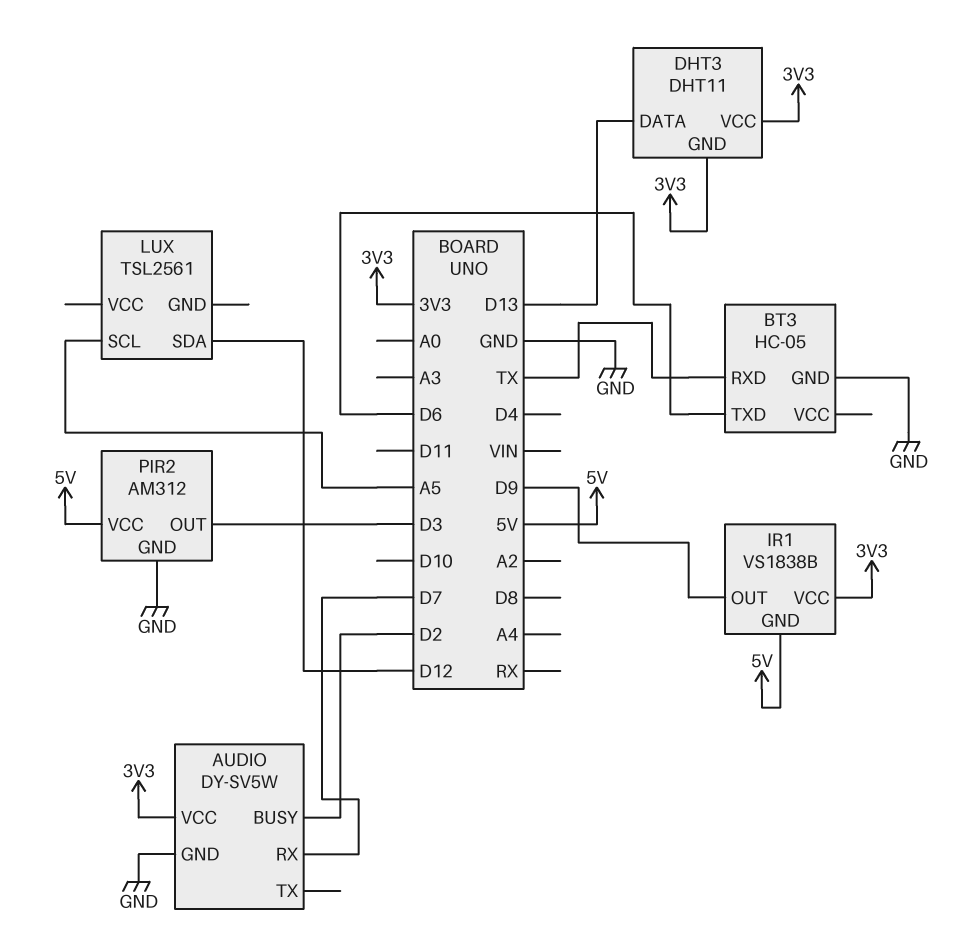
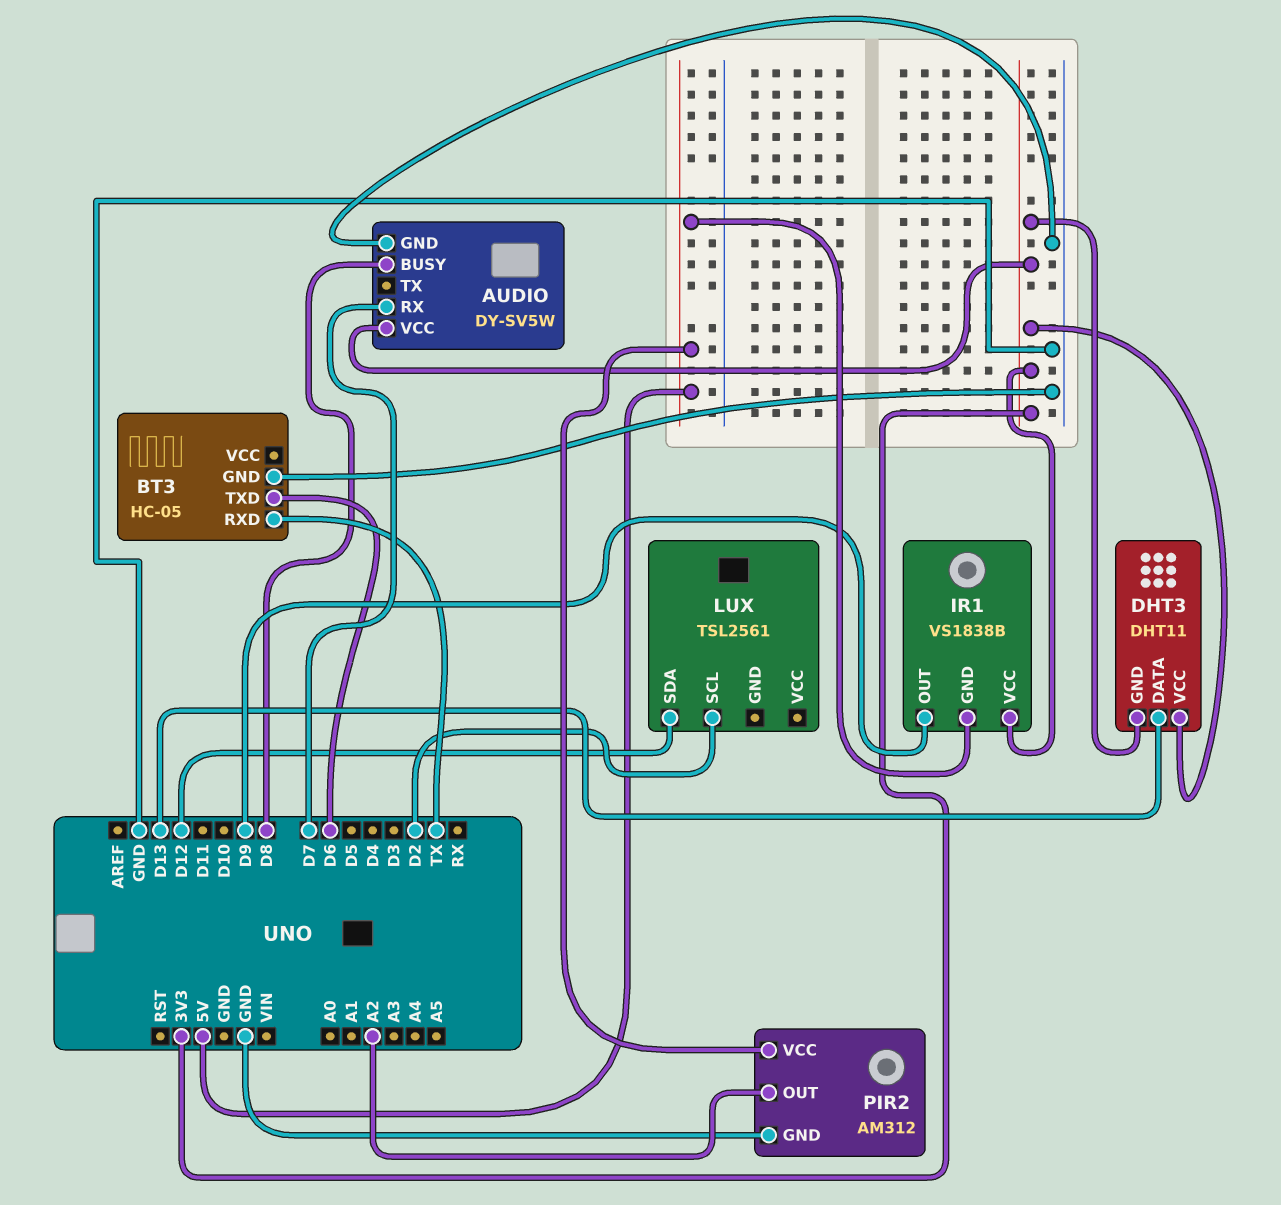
AUDIO pin BUSY: D2 -> D8
LUX pin SCL: A5 -> D2
PIR2 pin OUT: D3 -> A2

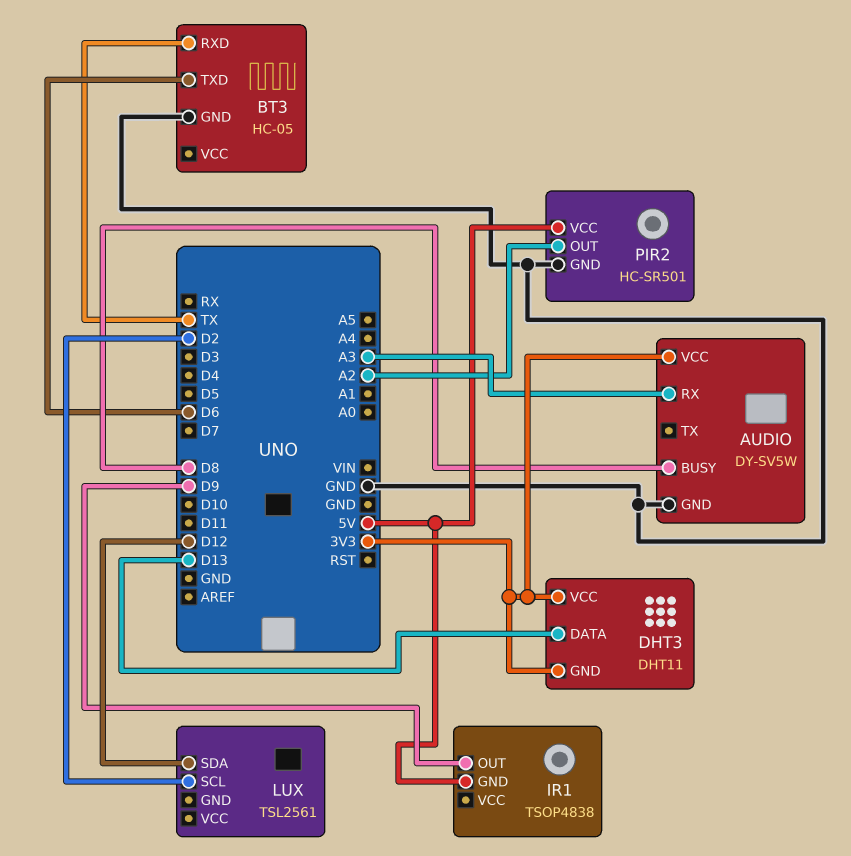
AUDIO pin RX: D7 -> A3
IR1: VS1838B -> TSOP4838
IR1 pin VCC: 3V3 -> none
PIR2: AM312 -> HC-SR501

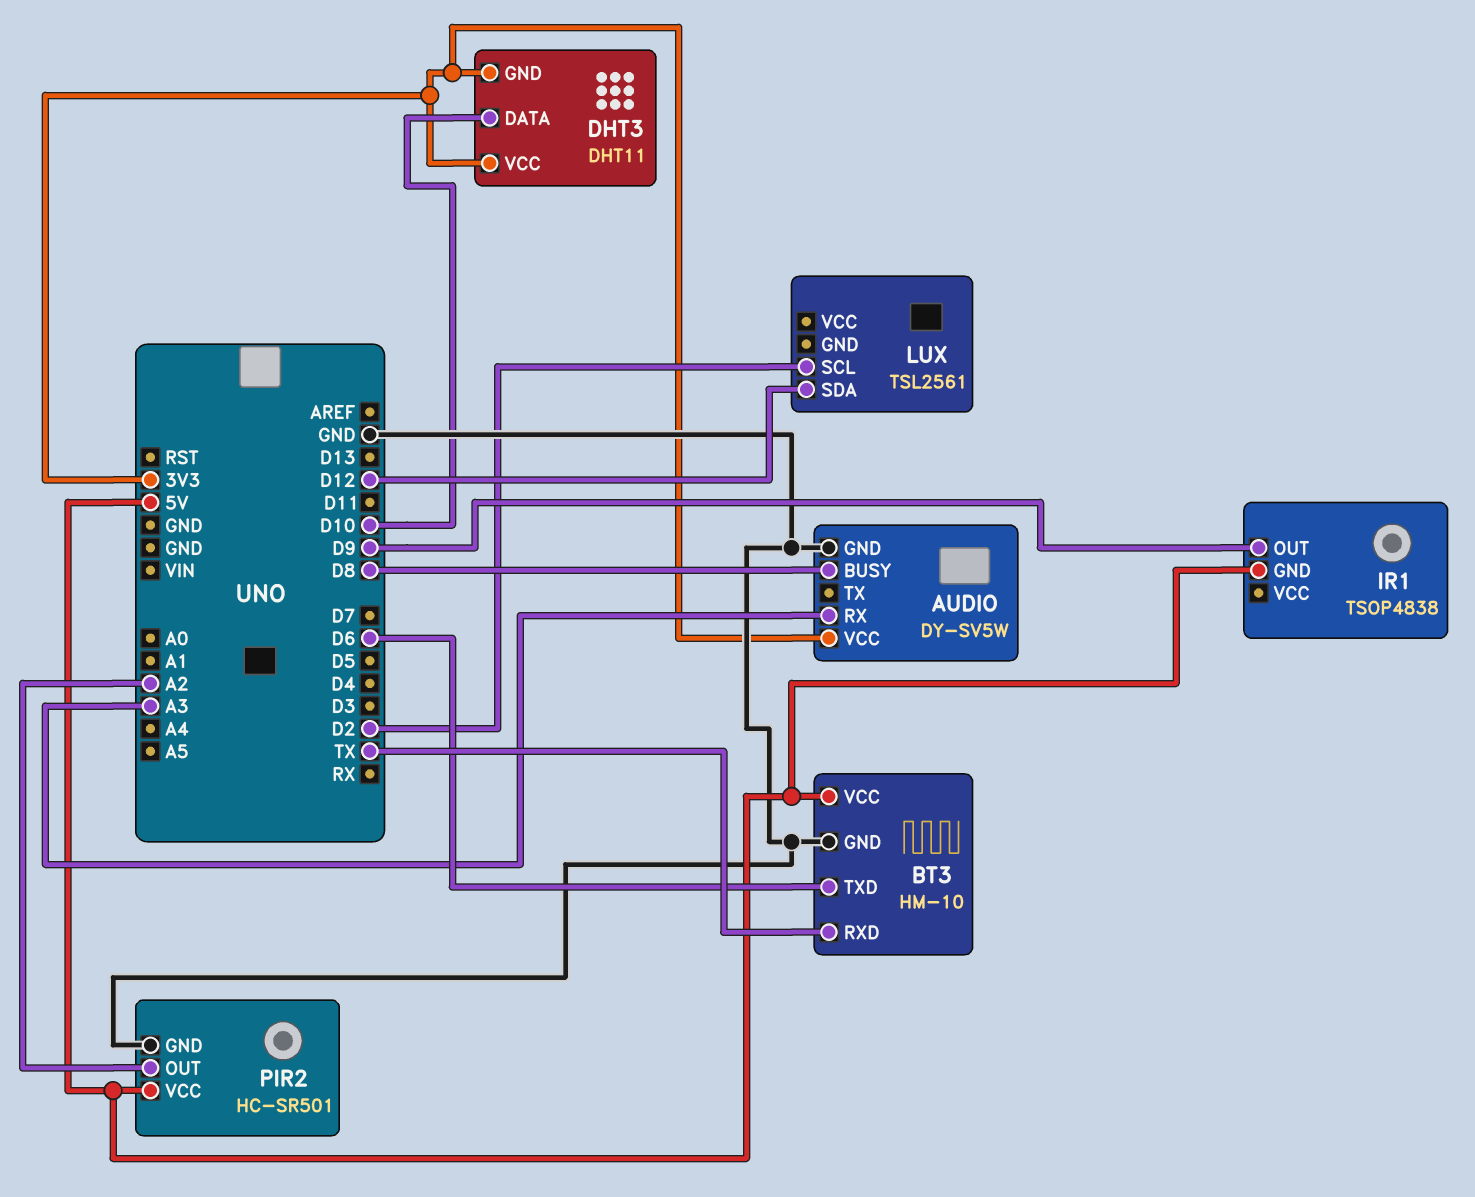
BT3: HC-05 -> HM-10
BT3 pin VCC: none -> 5V
DHT3 pin DATA: D13 -> D10

